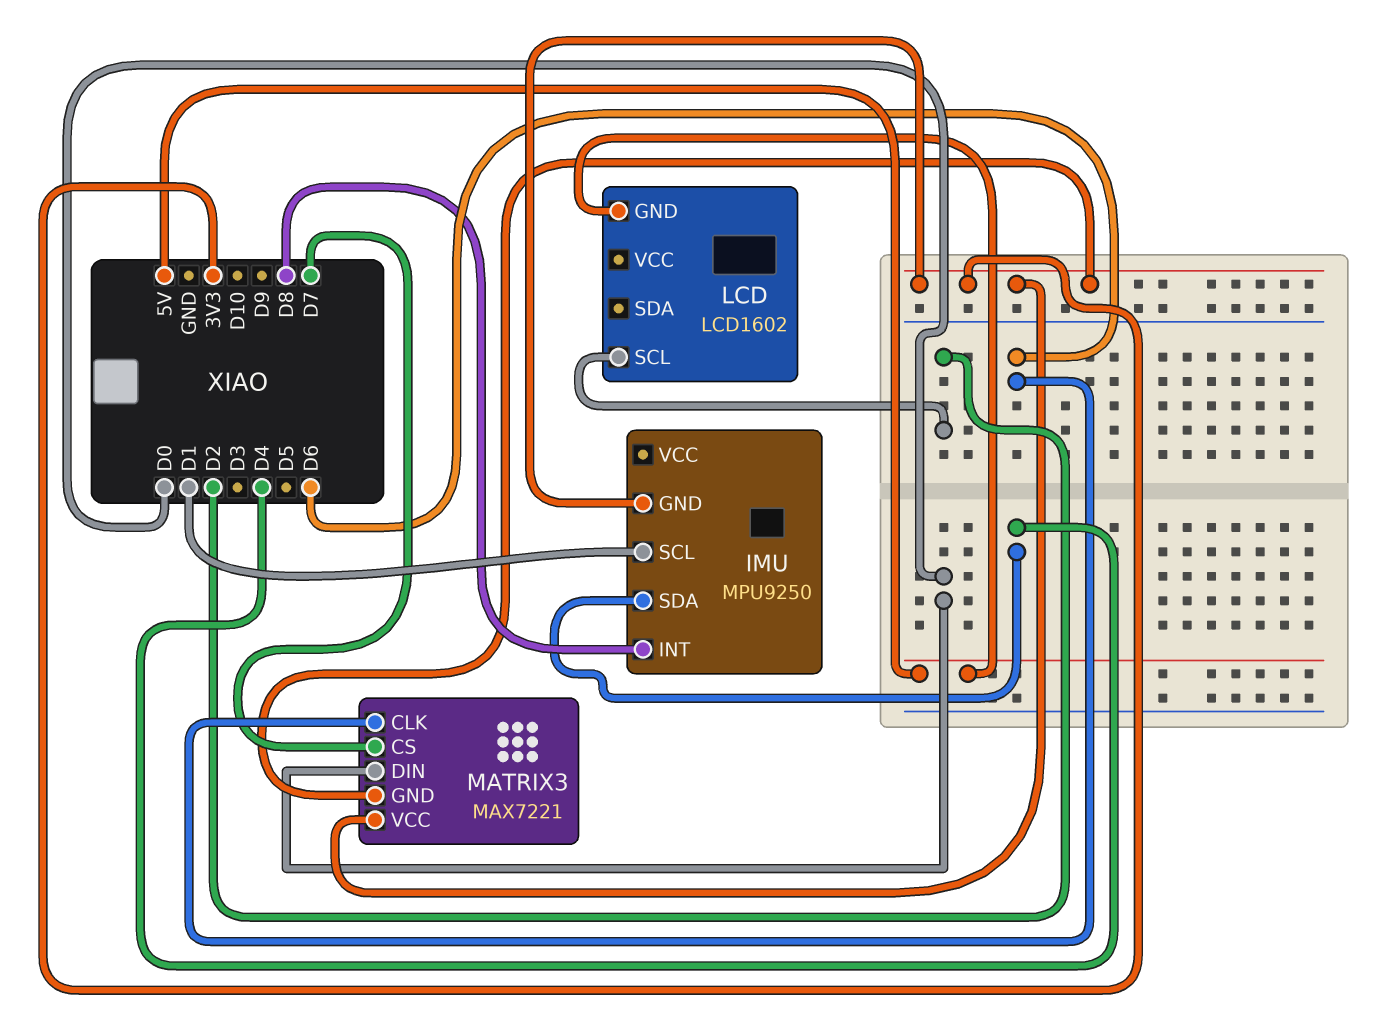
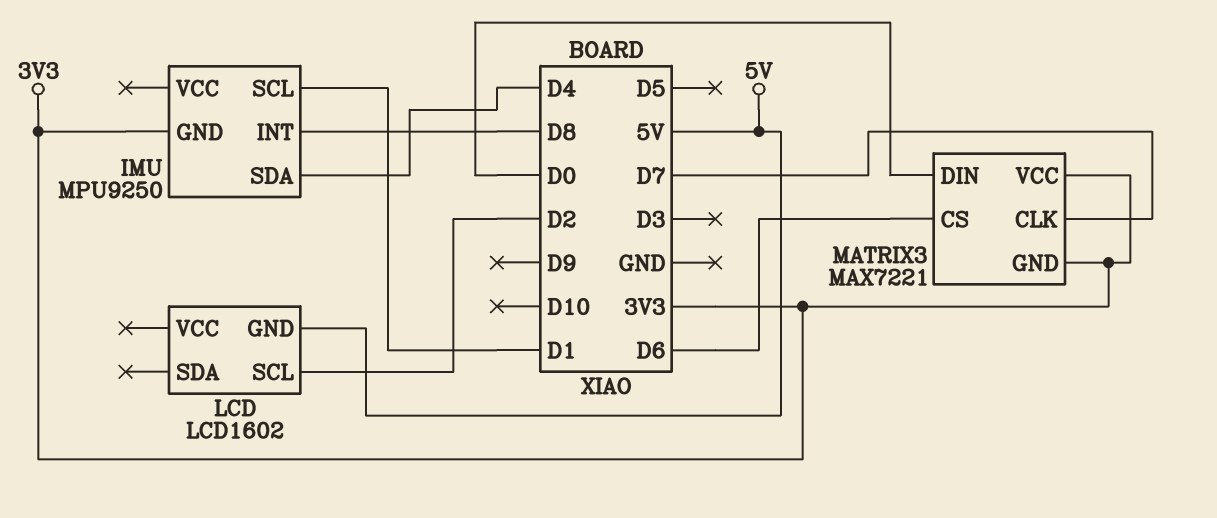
MATRIX3 pin CLK: D6 -> D7
MATRIX3 pin CS: D7 -> D6

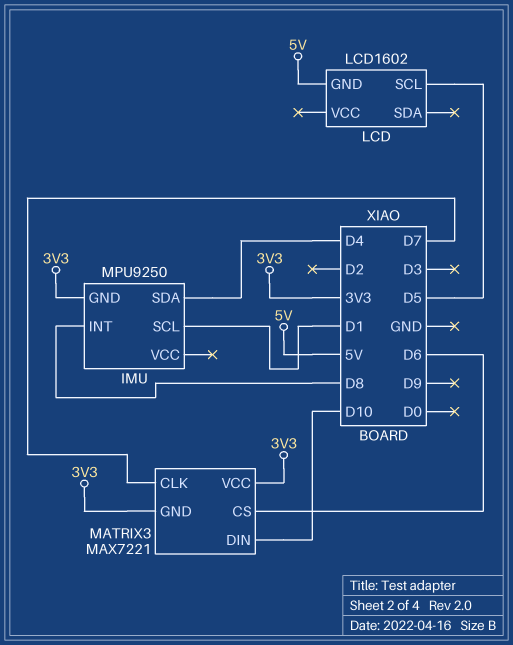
LCD pin SCL: D2 -> D5
MATRIX3 pin DIN: D0 -> D10

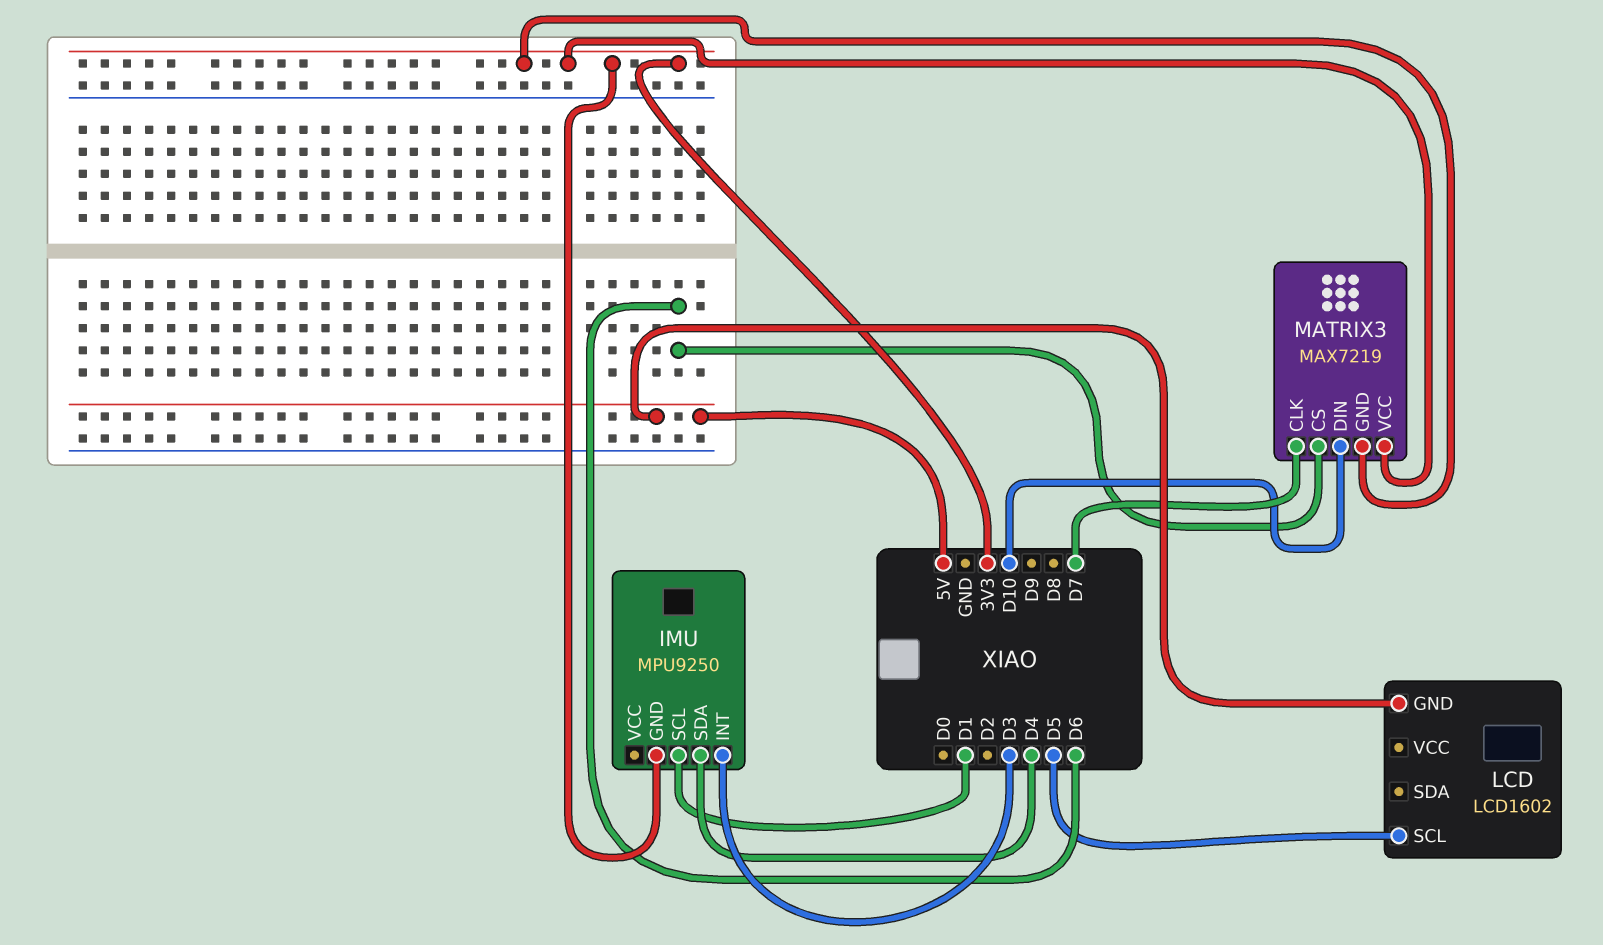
IMU pin INT: D8 -> D3
MATRIX3: MAX7221 -> MAX7219

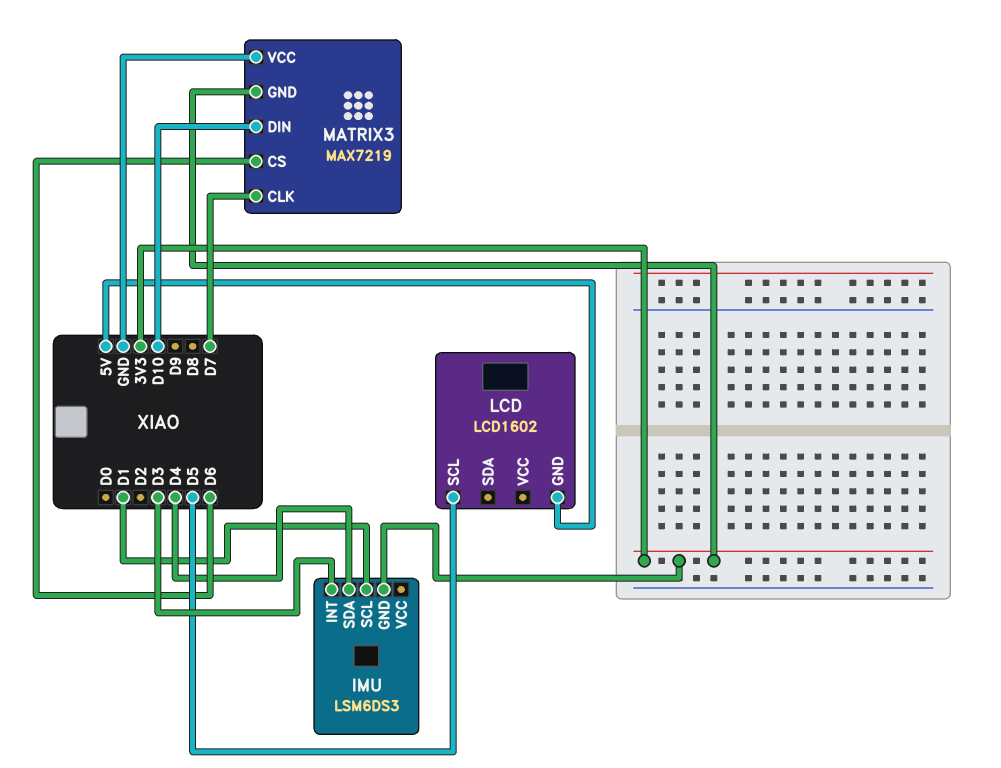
IMU: MPU9250 -> LSM6DS3
MATRIX3 pin VCC: 3V3 -> GND

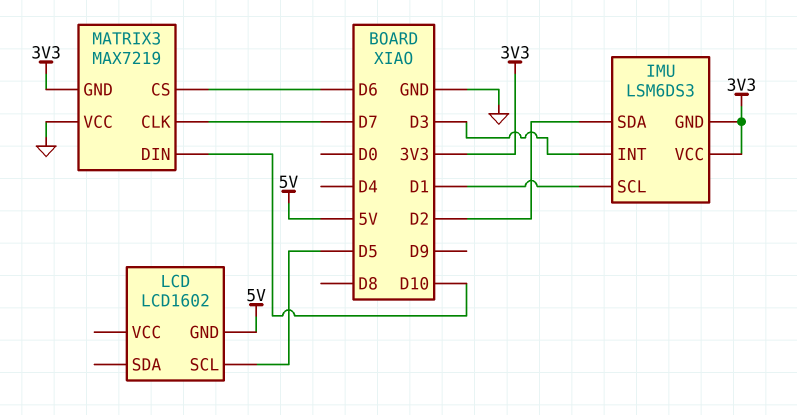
IMU pin SDA: D4 -> D2
IMU pin VCC: none -> 3V3

